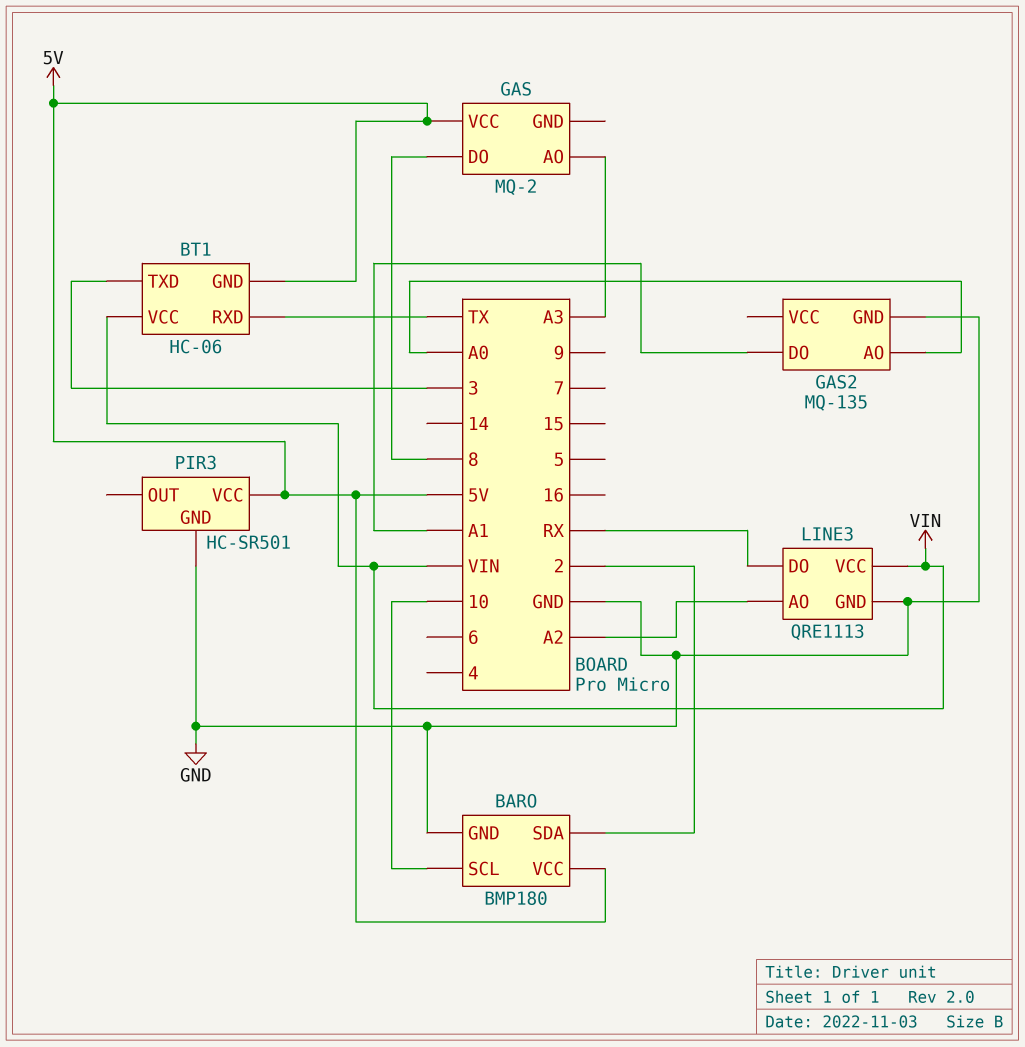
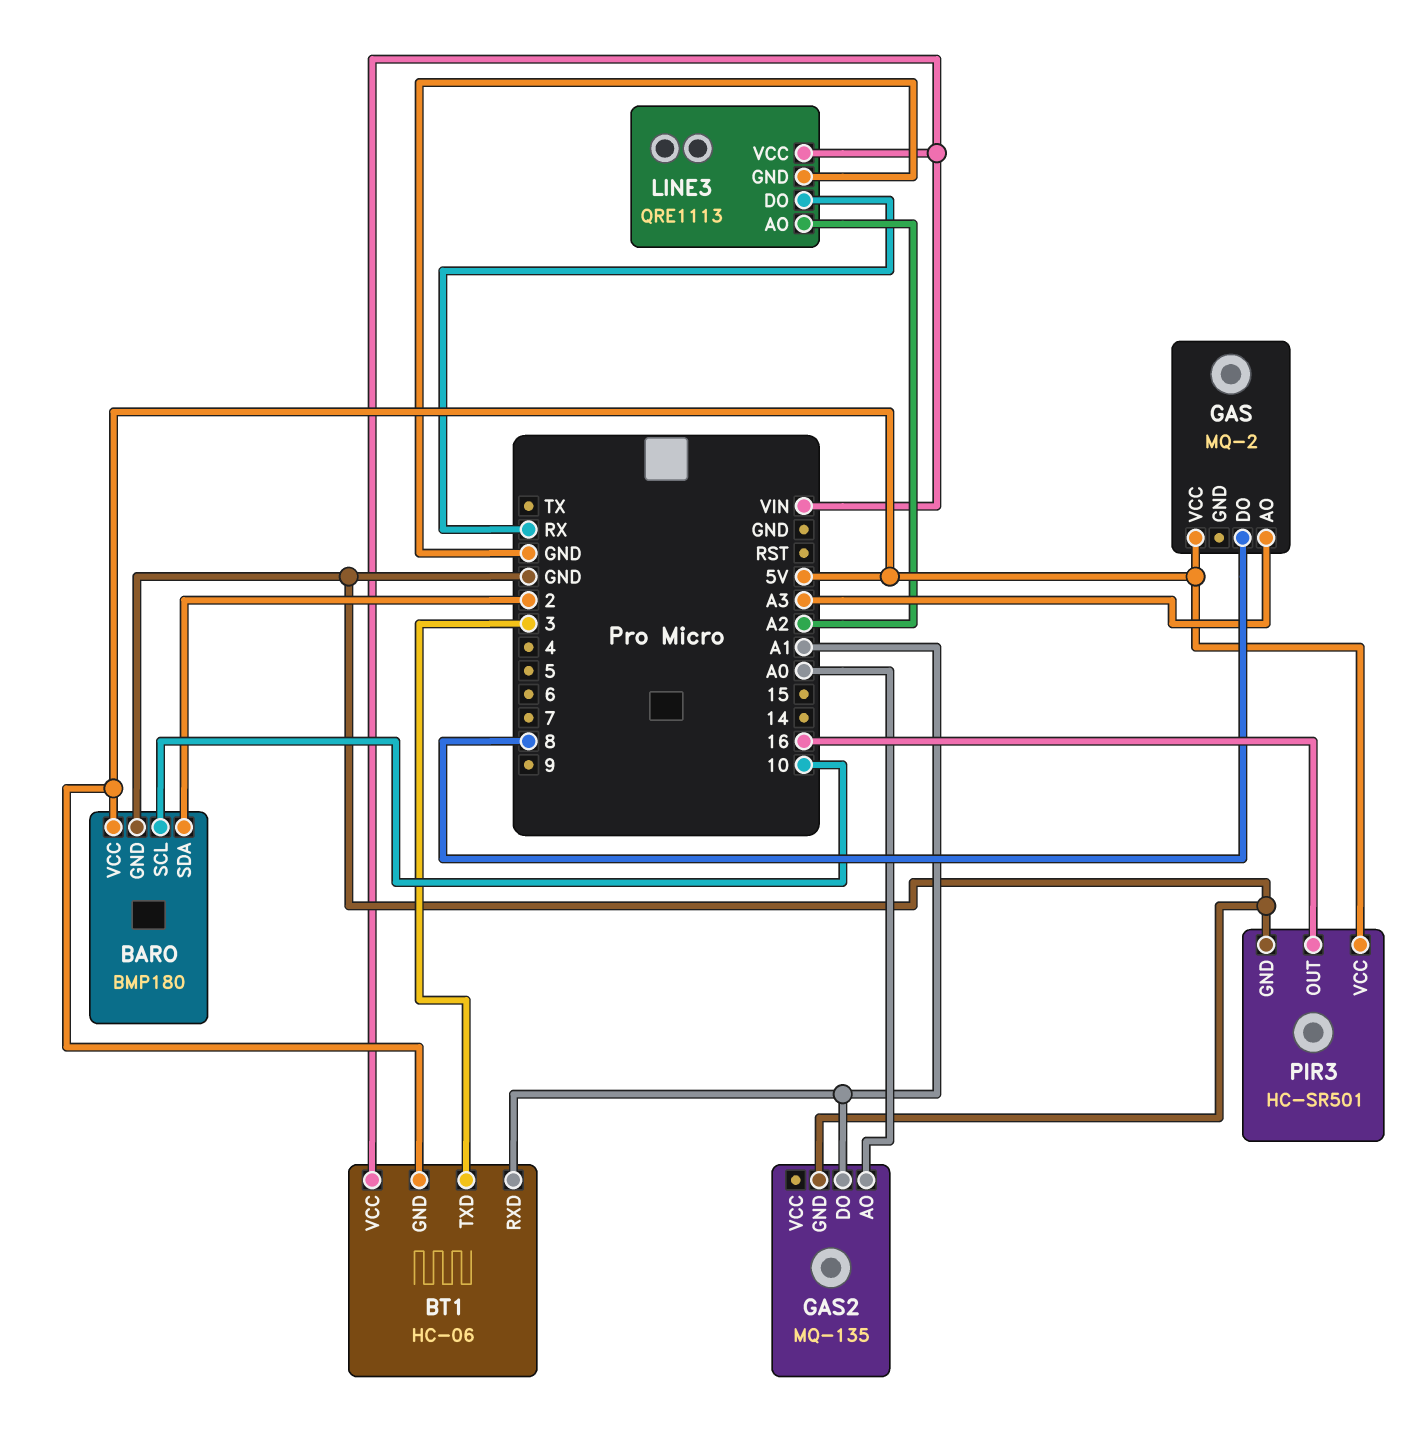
BT1 pin RXD: TX -> A1
PIR3 pin OUT: none -> 16

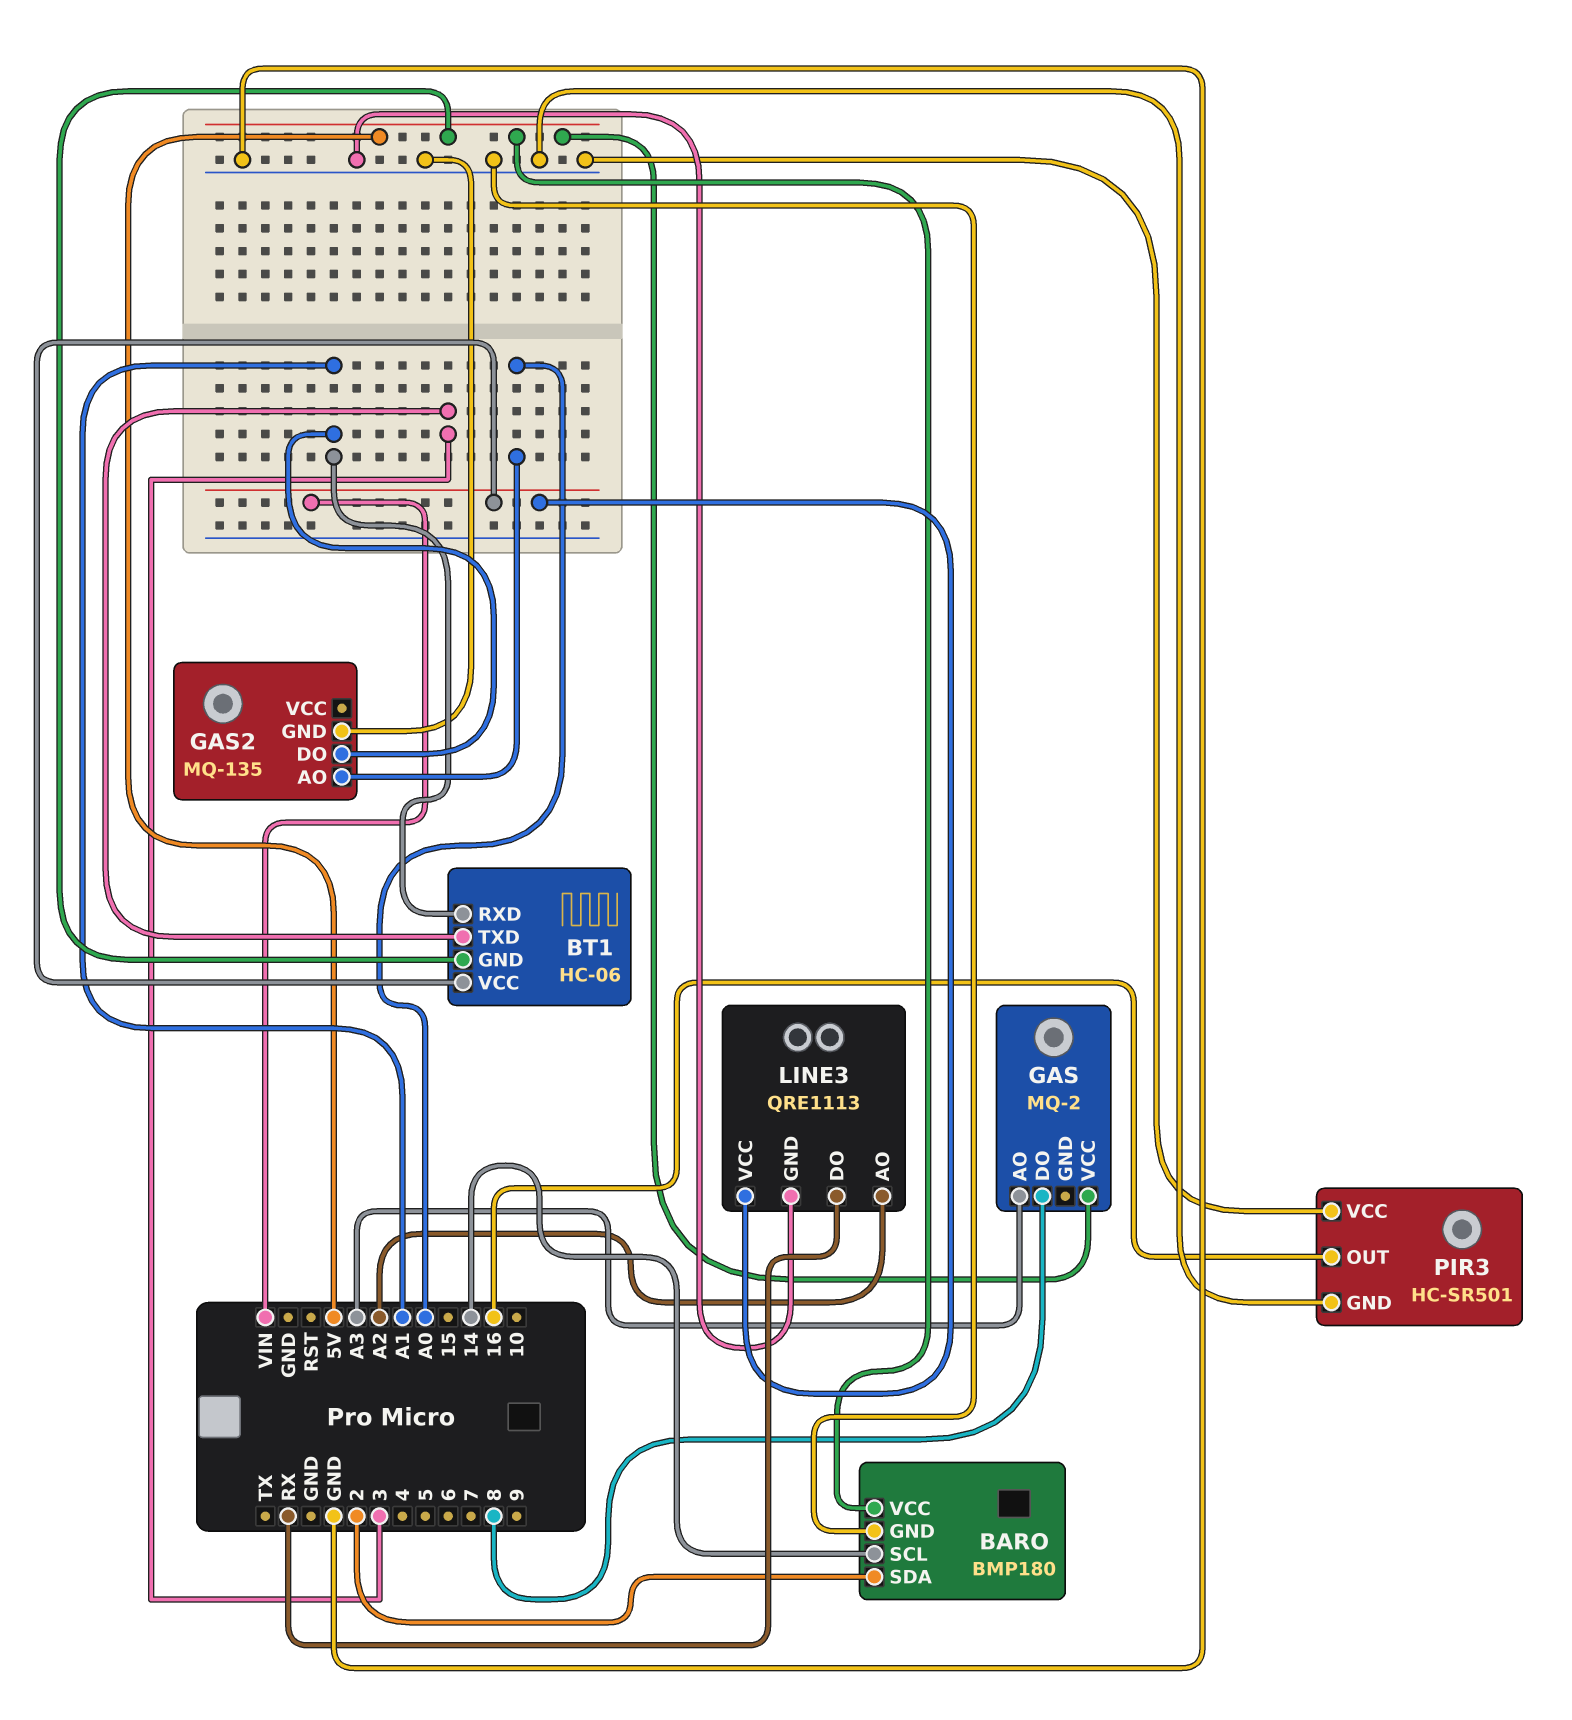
BARO pin SCL: 10 -> 14
PIR3 pin VCC: 5V -> GND

